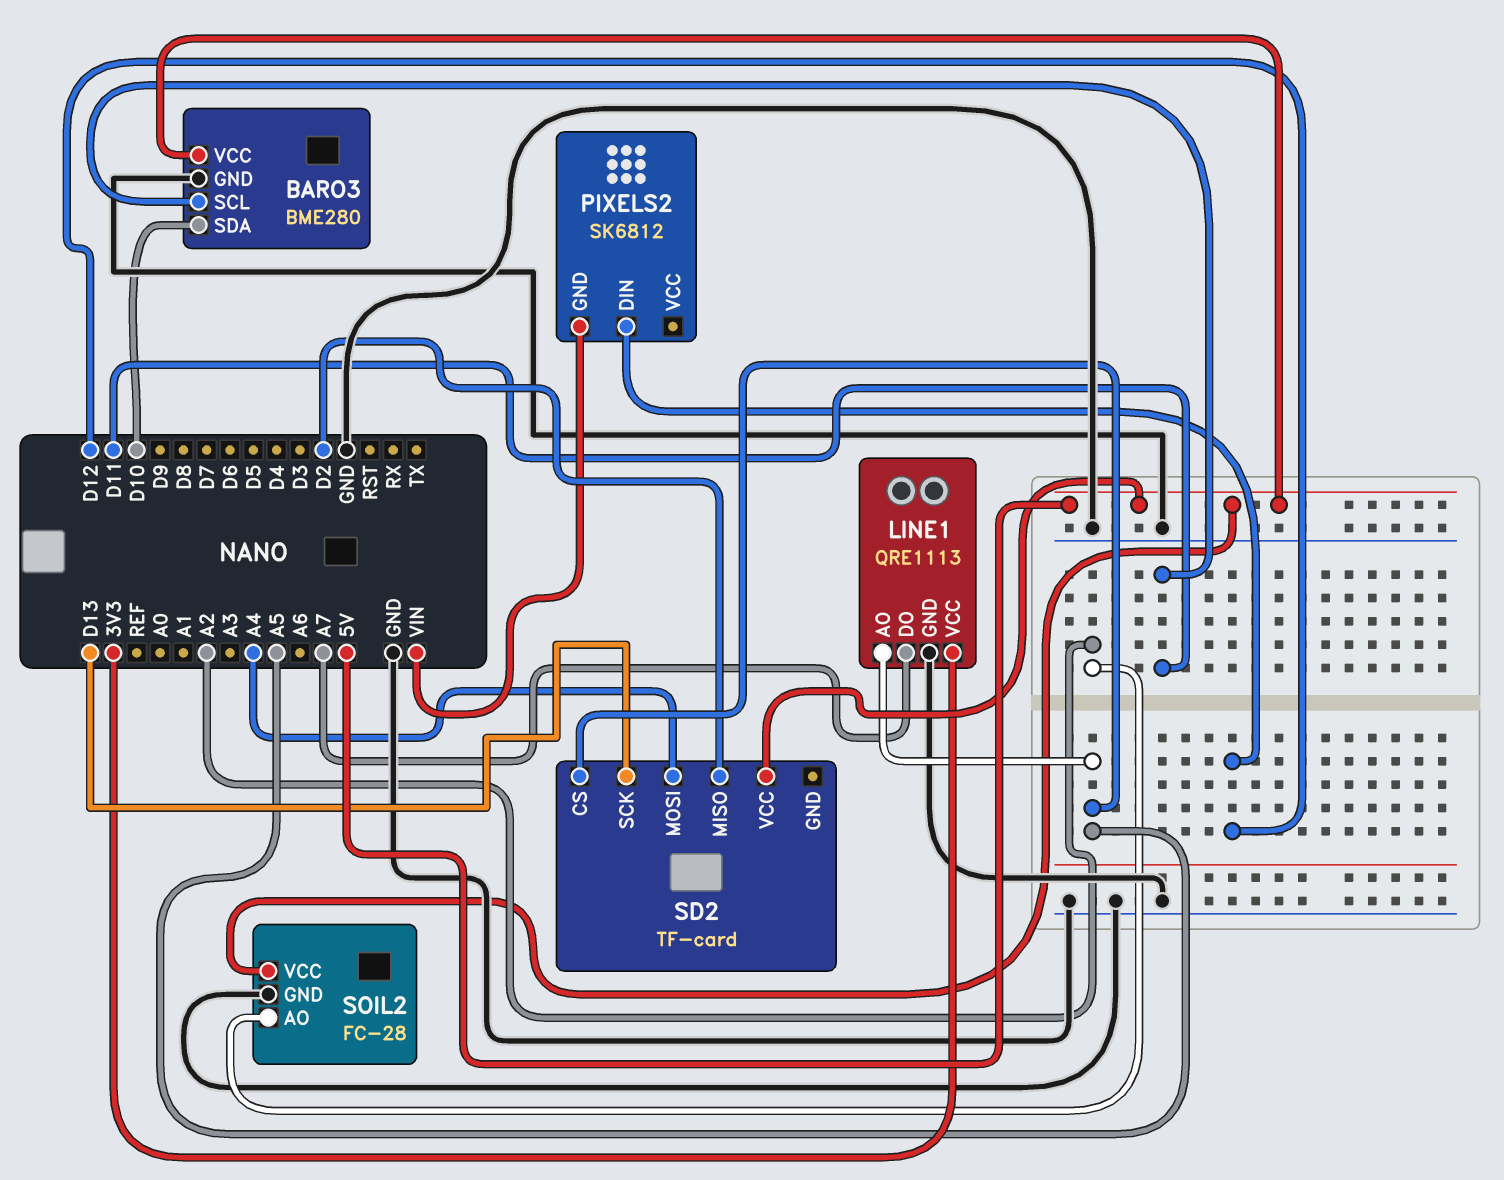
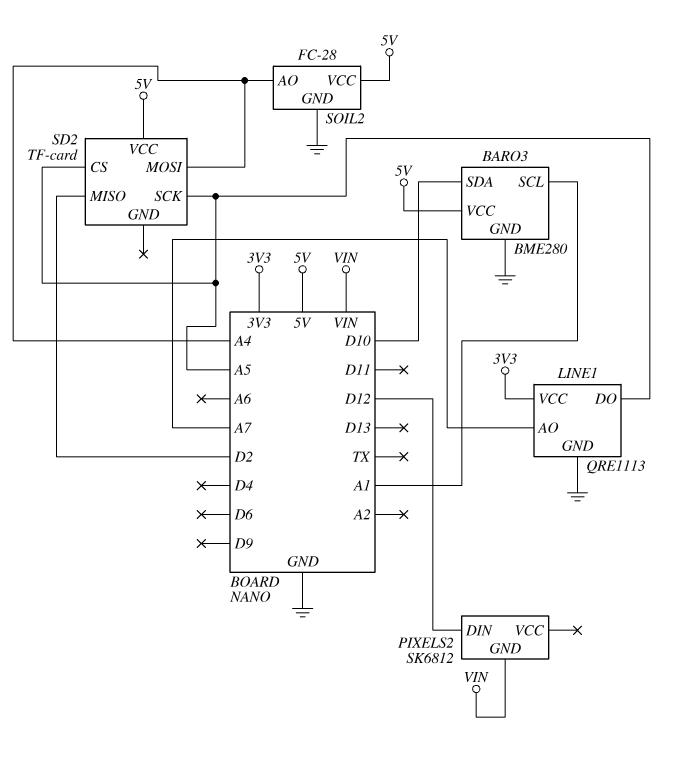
BARO3 pin SCL: D11 -> A1
LINE1 pin AO: A5 -> A7
LINE1 pin DO: A7 -> A5
SD2 pin SCK: D13 -> A5
SOIL2 pin AO: A2 -> A4

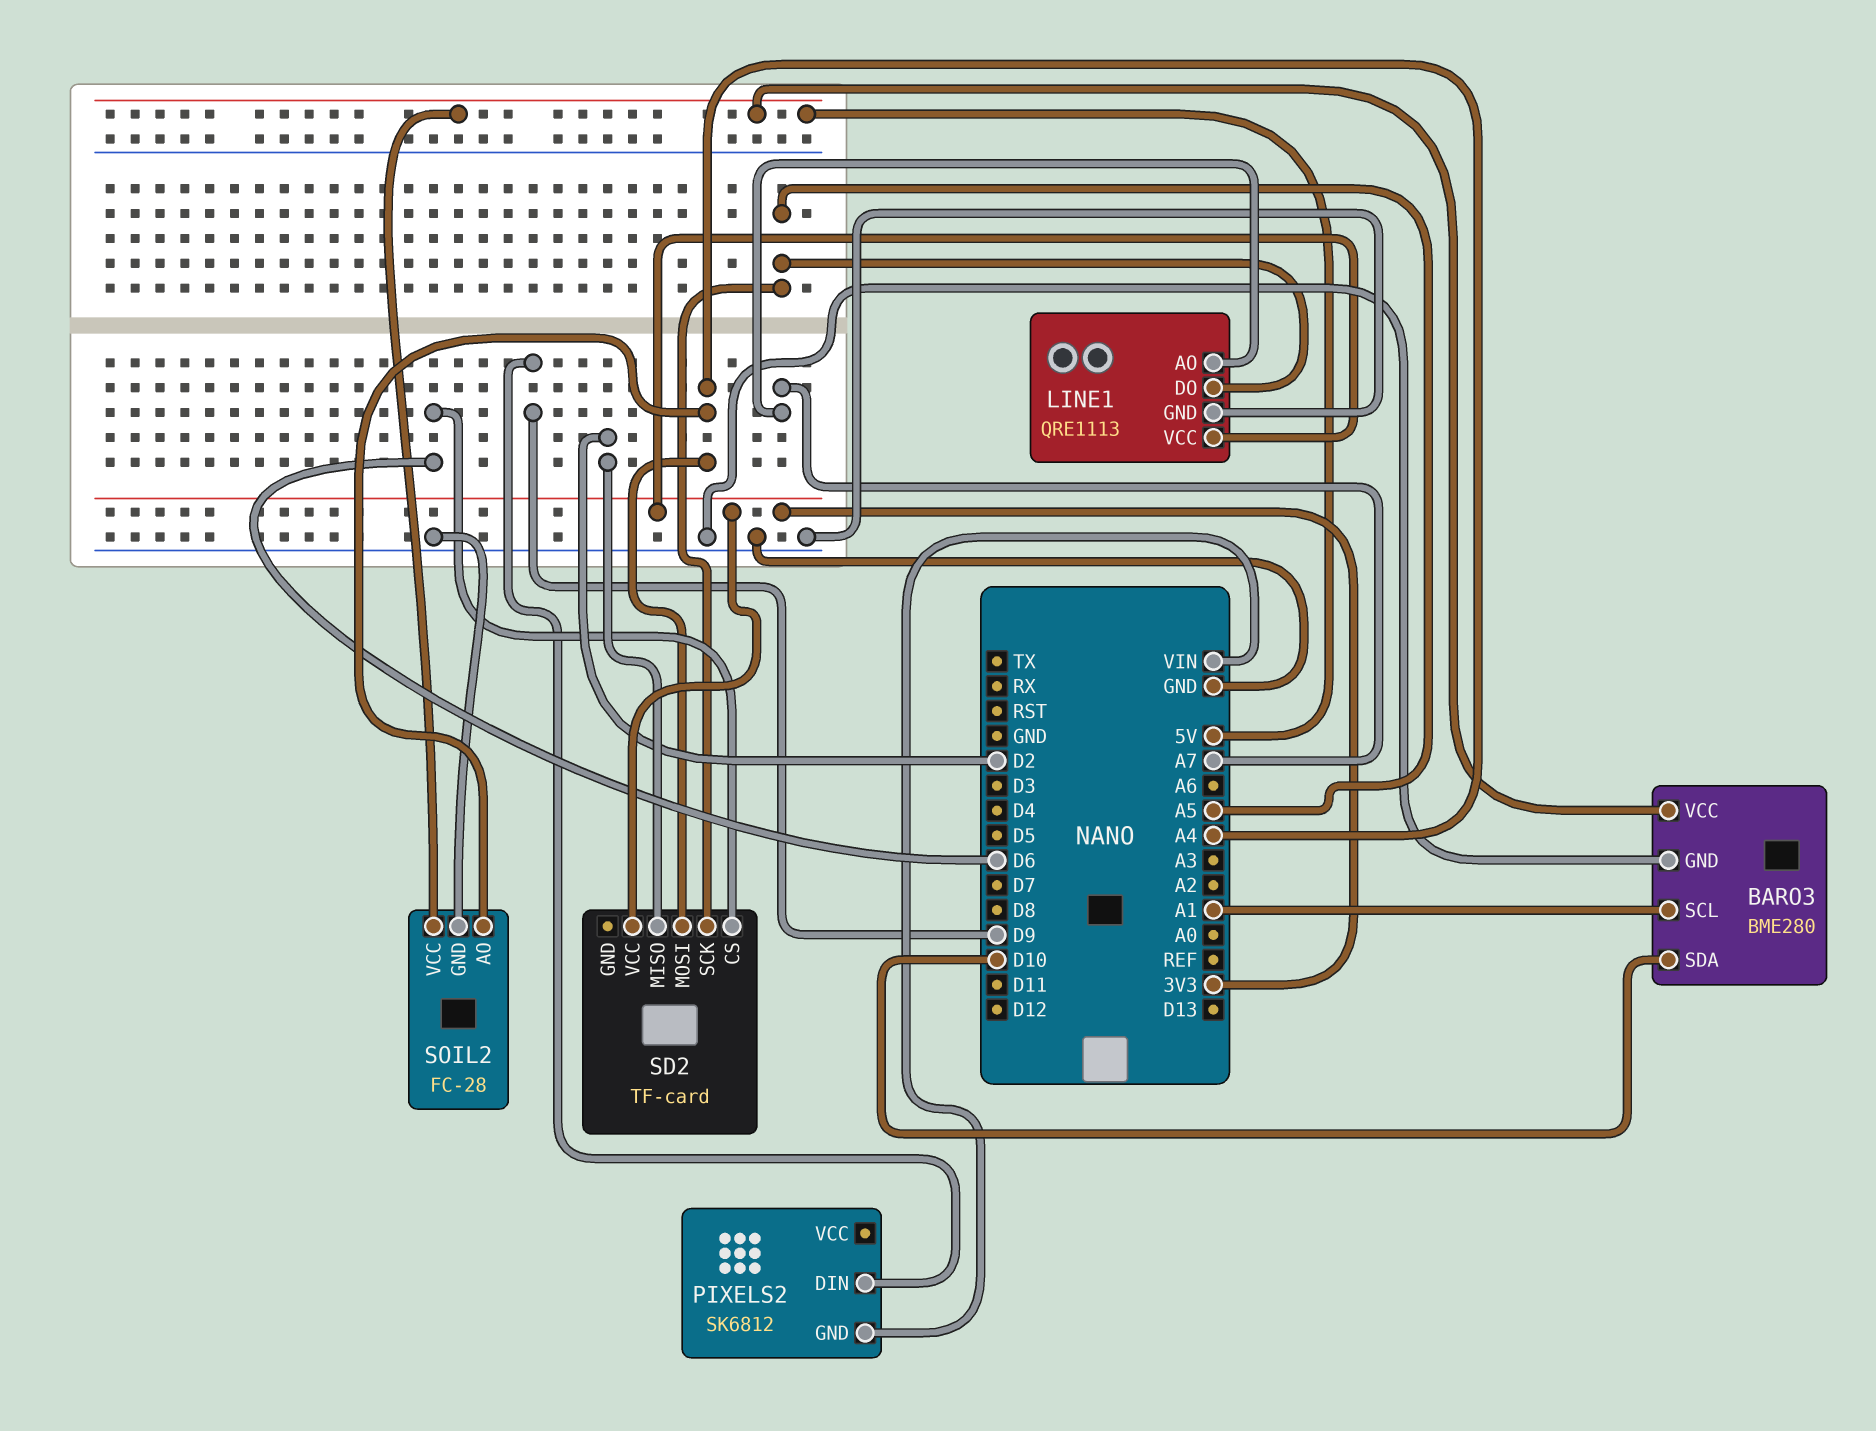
PIXELS2 pin DIN: D12 -> D9
SD2 pin CS: A5 -> D6
SD2 pin VCC: 5V -> 3V3

